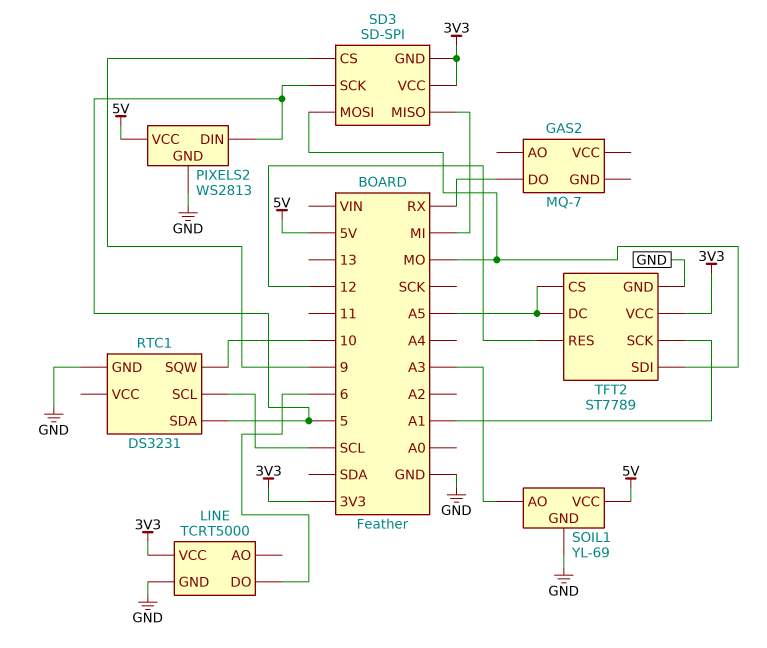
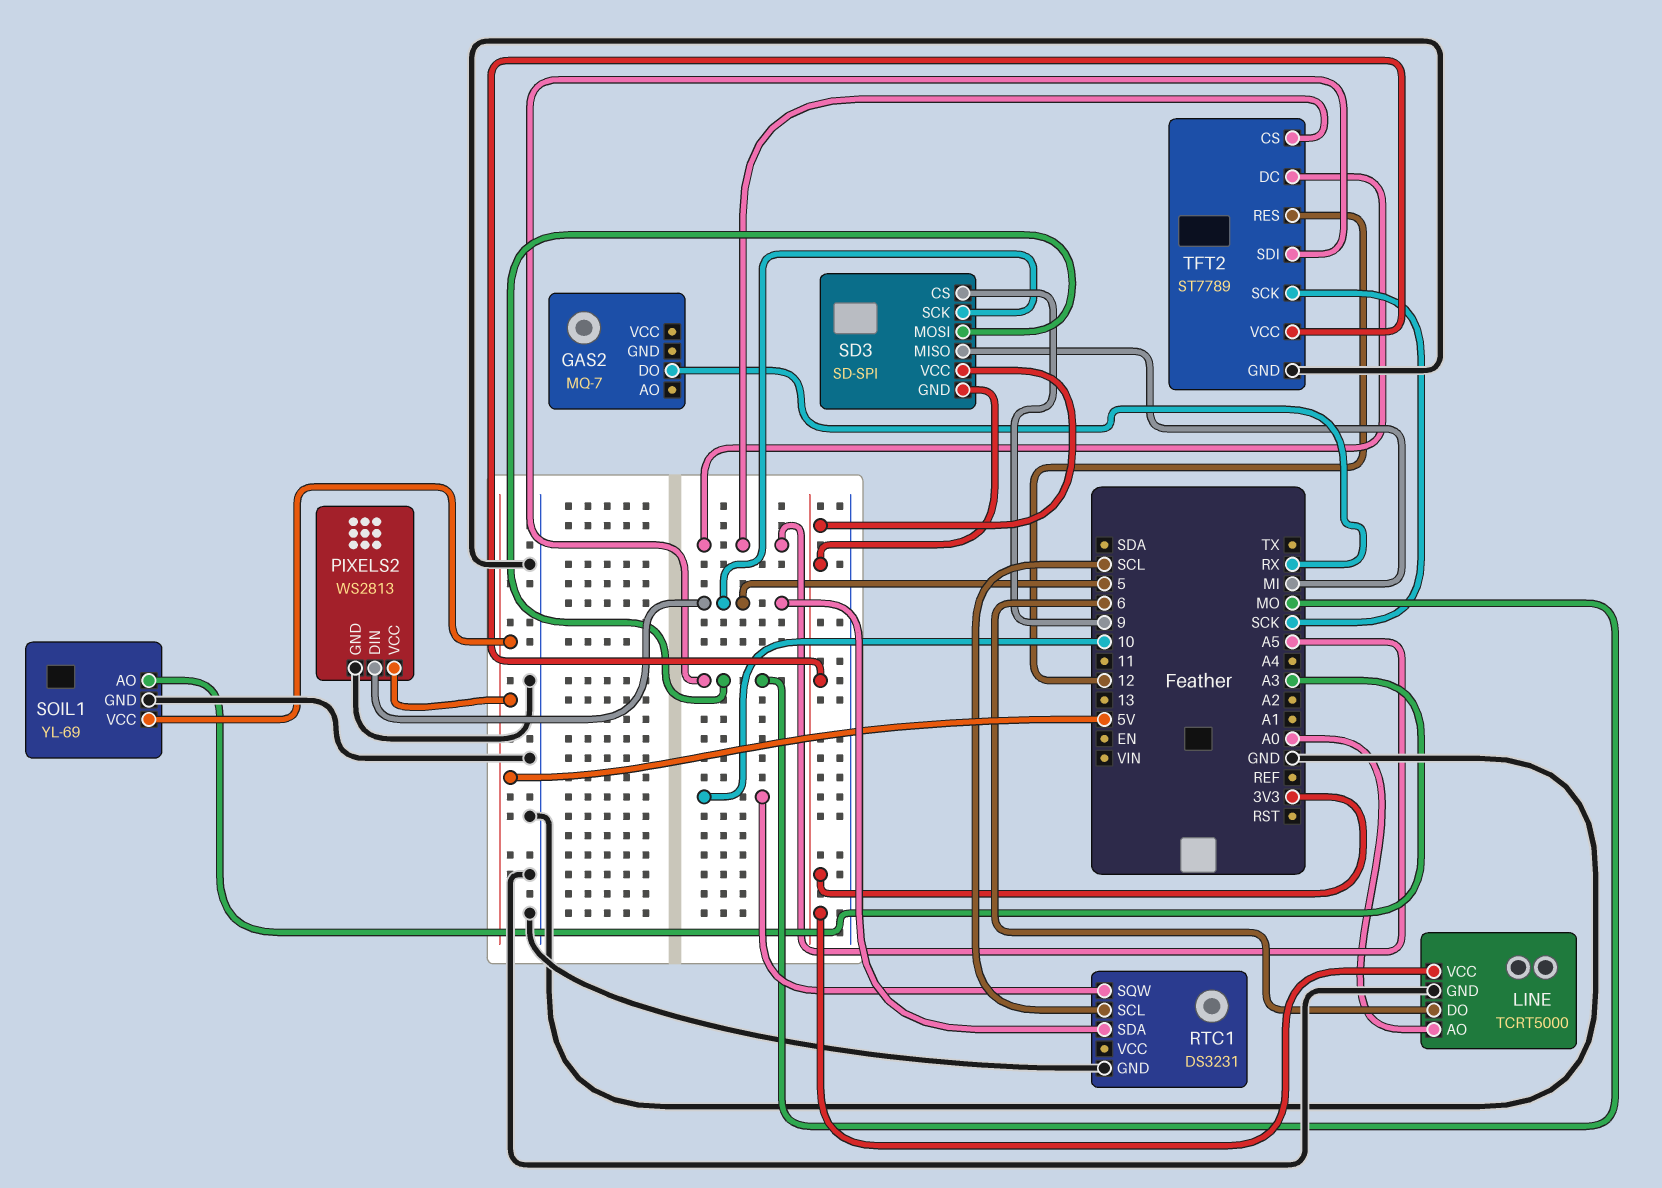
LINE pin AO: none -> A0
TFT2 pin SCK: A1 -> SCK

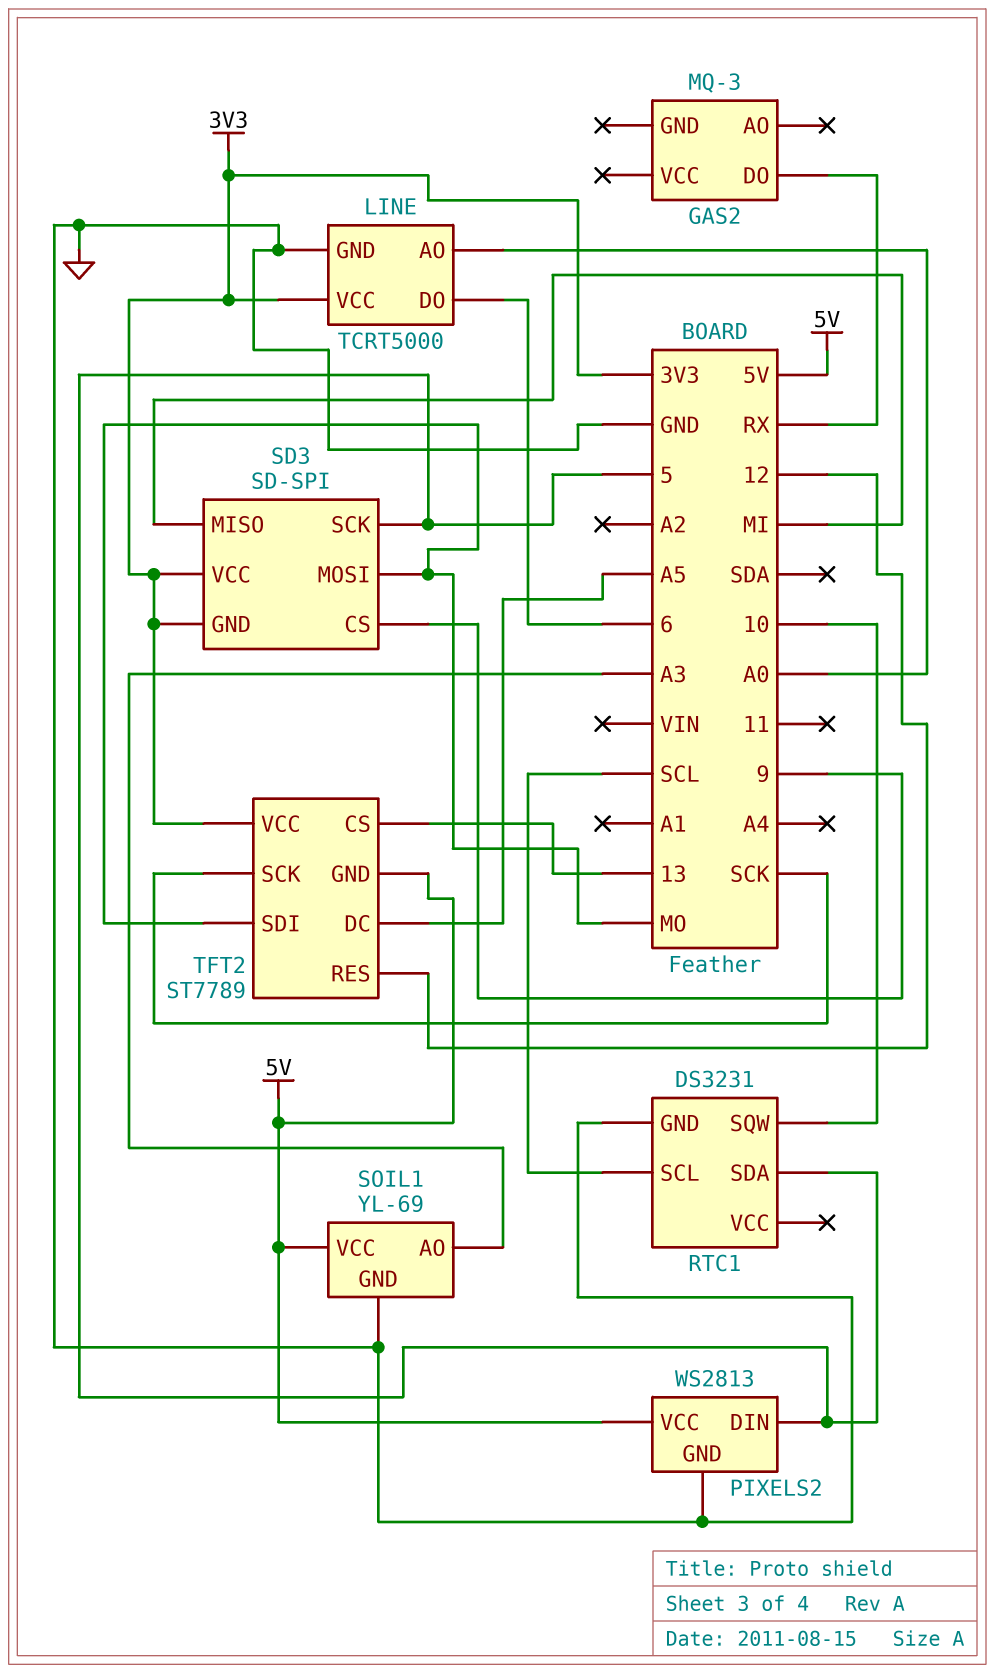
GAS2: MQ-7 -> MQ-3
TFT2 pin CS: A5 -> 13
TFT2 pin GND: GND -> 5V

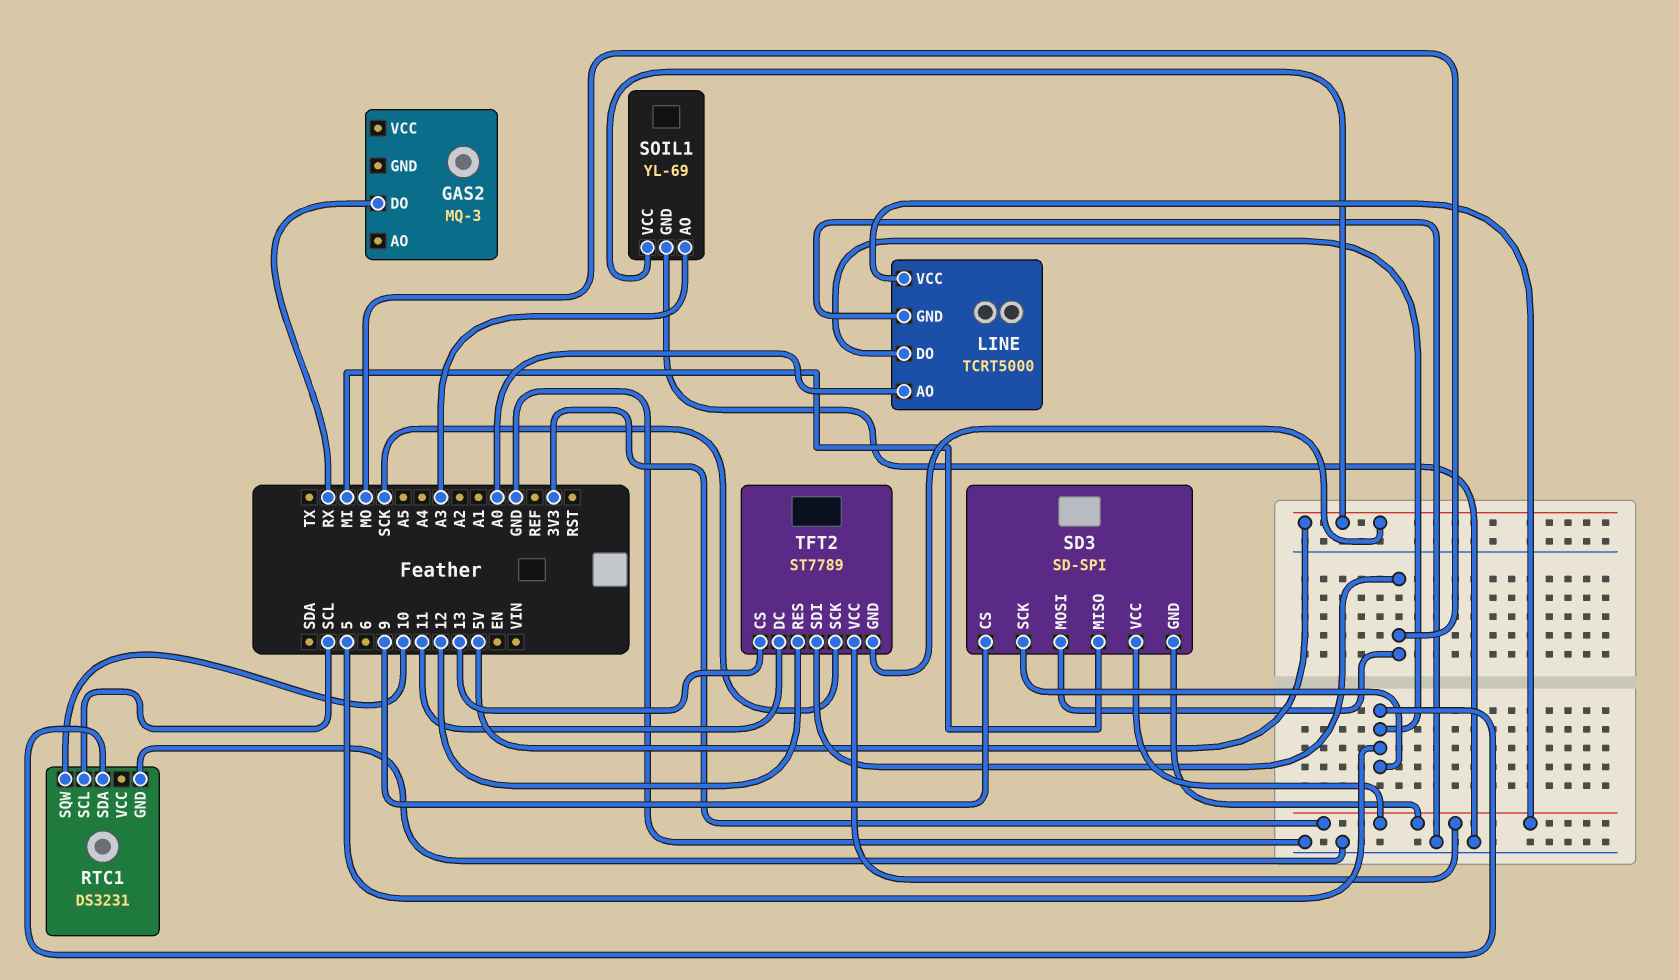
LINE pin DO: 6 -> 5
PIXELS2: WS2813 -> none
PIXELS2 pin DIN: 5 -> none
PIXELS2 pin GND: GND -> none
PIXELS2 pin VCC: 5V -> none
TFT2 pin DC: A5 -> 11

